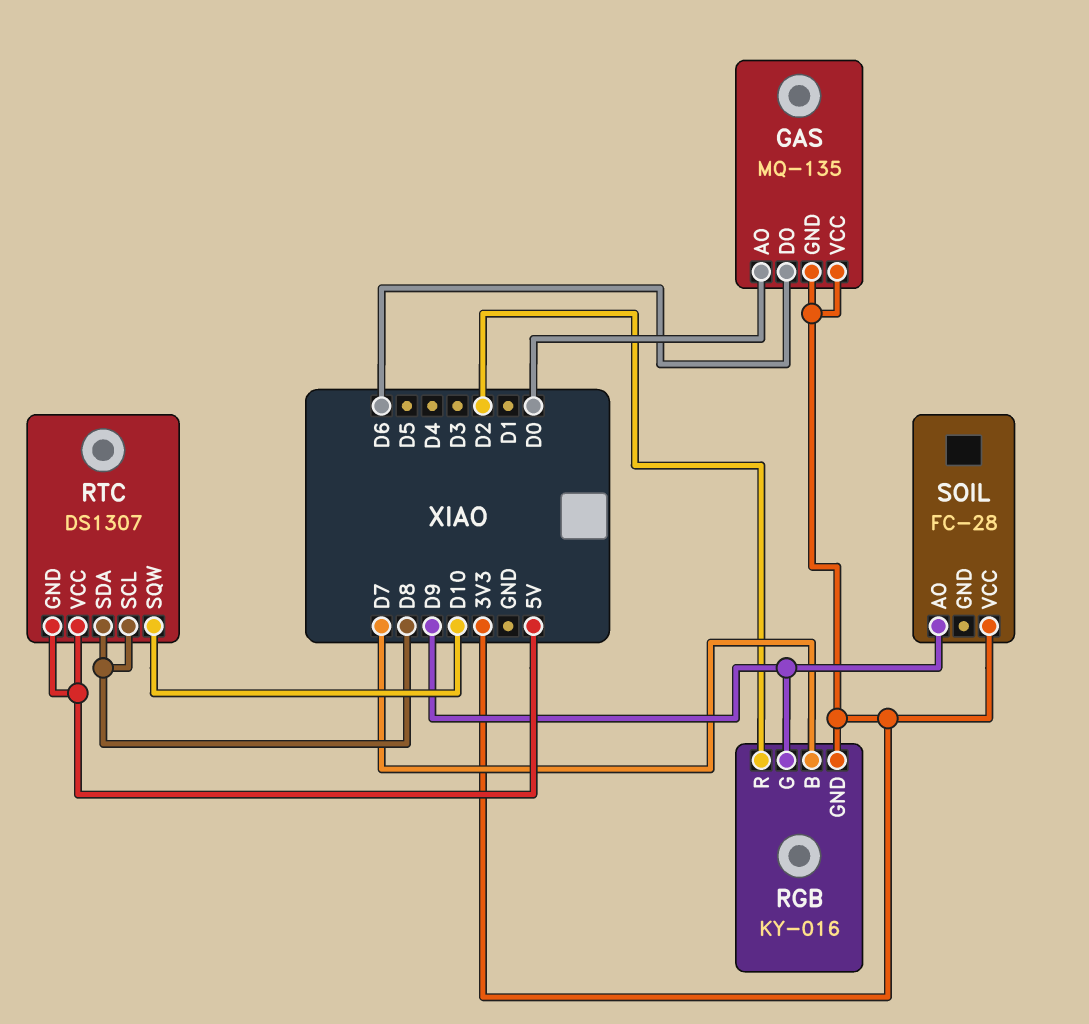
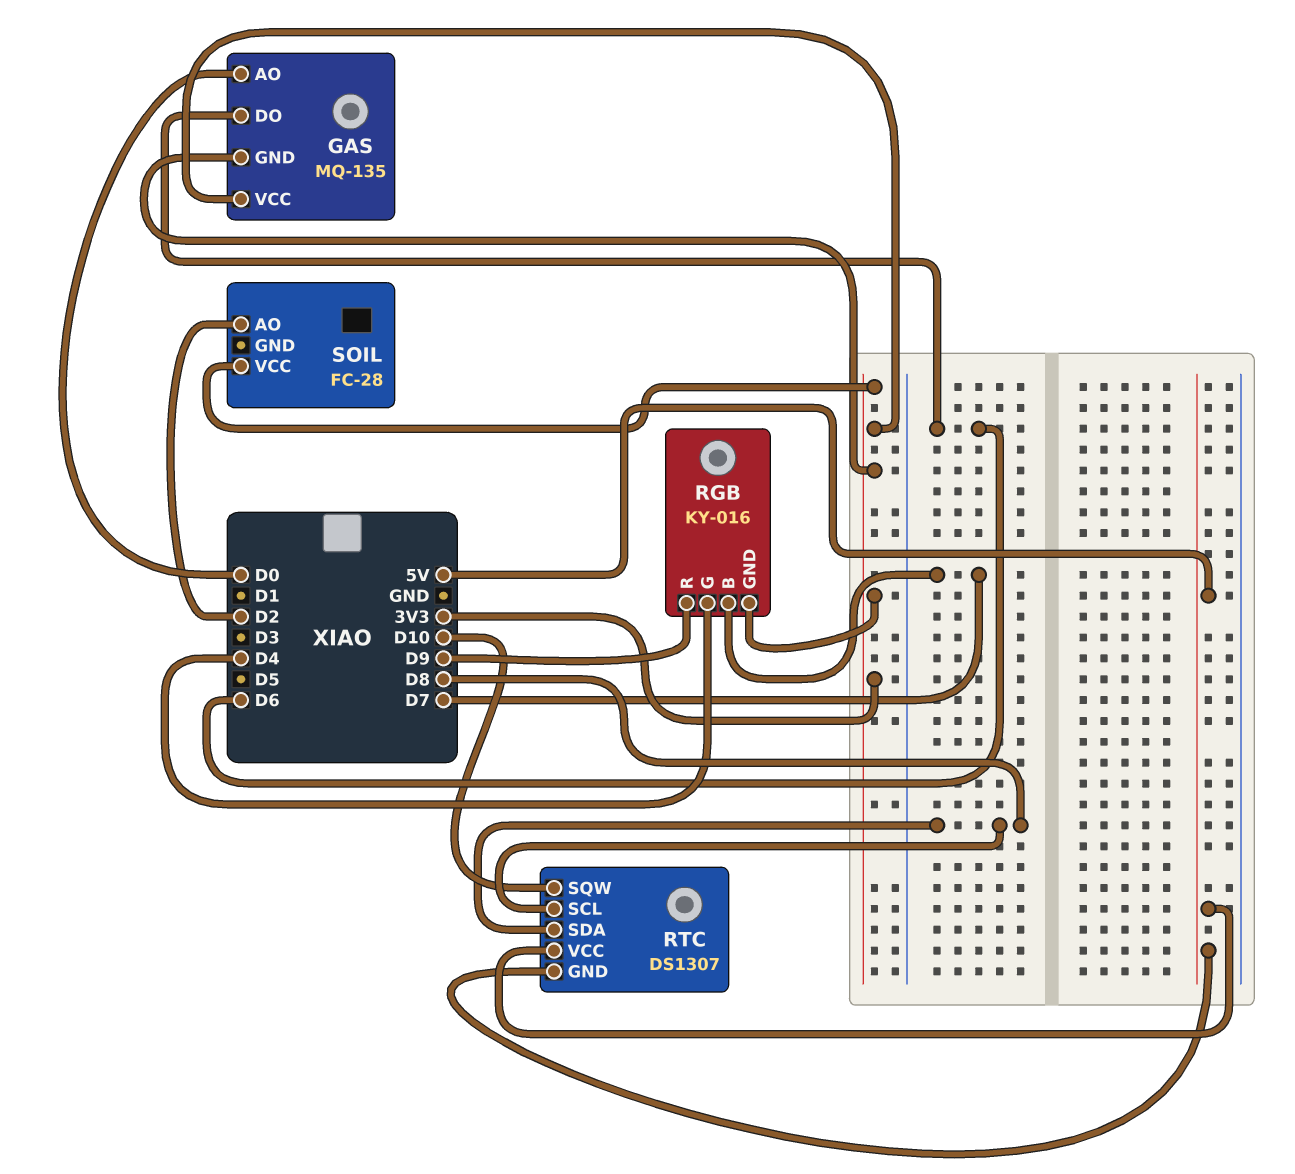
RGB pin G: D9 -> D4
RGB pin R: D2 -> D9
SOIL pin AO: D9 -> D2

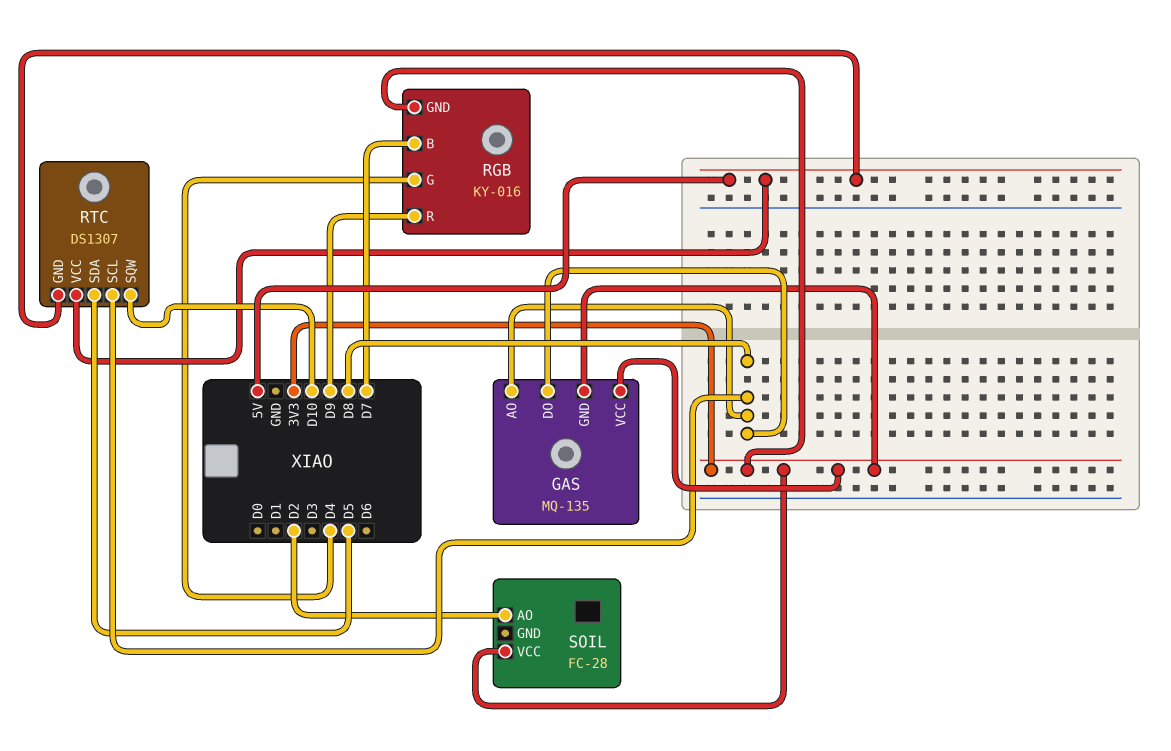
GAS pin AO: D0 -> D8
GAS pin DO: D6 -> D8
RTC pin SDA: D8 -> D5

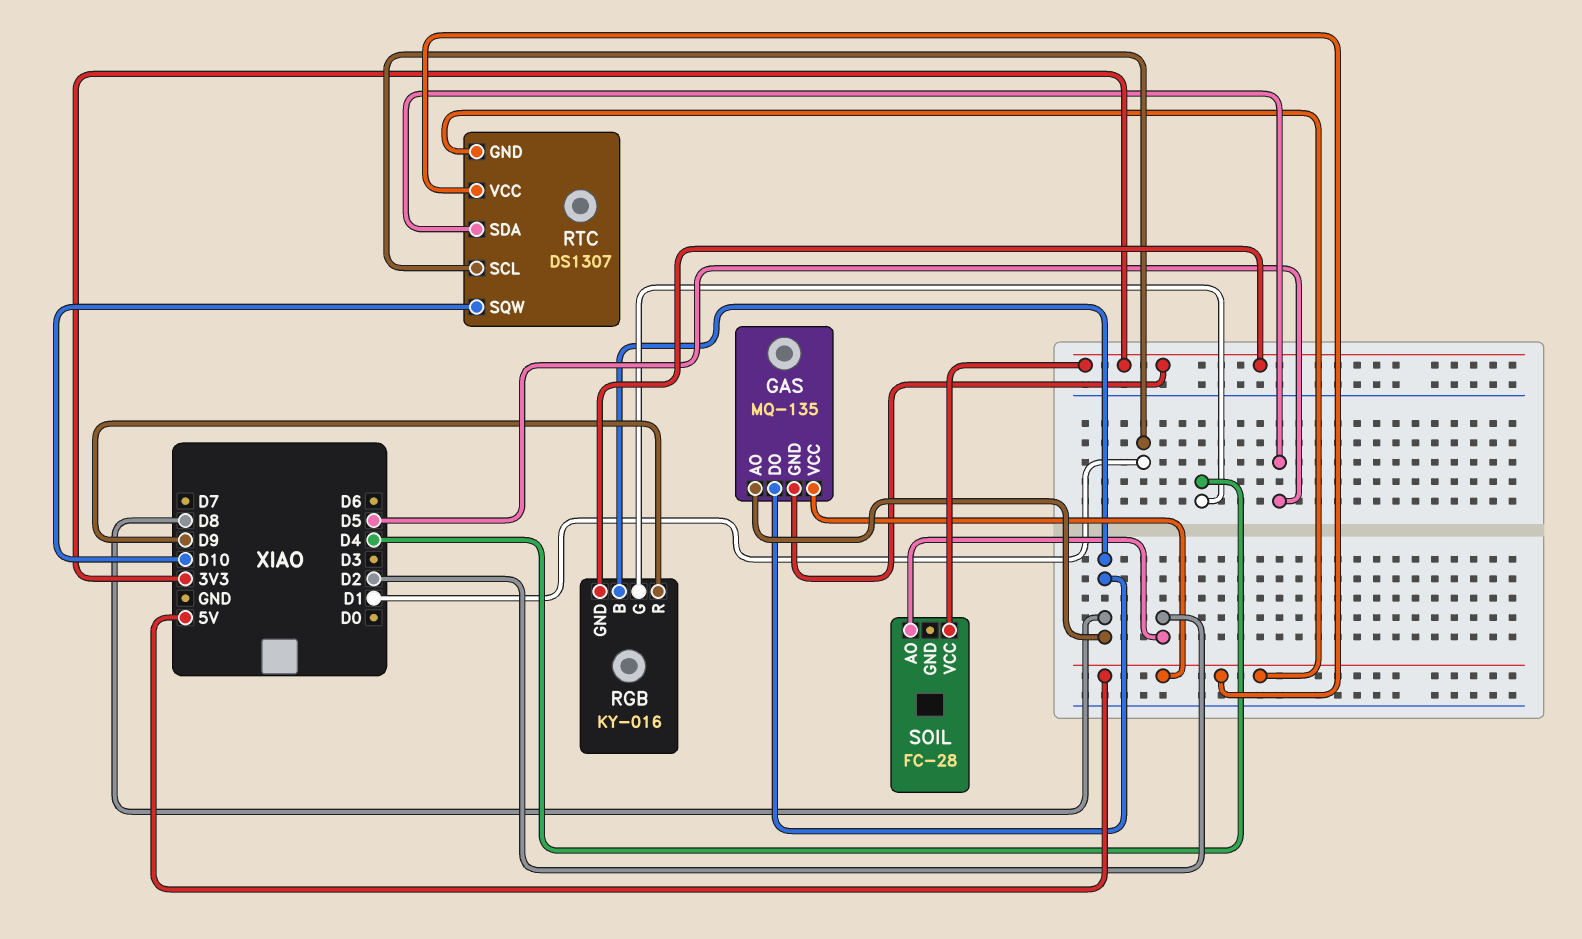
GAS pin VCC: 3V3 -> 5V
RGB pin B: D7 -> D8
RTC pin SCL: D8 -> D1

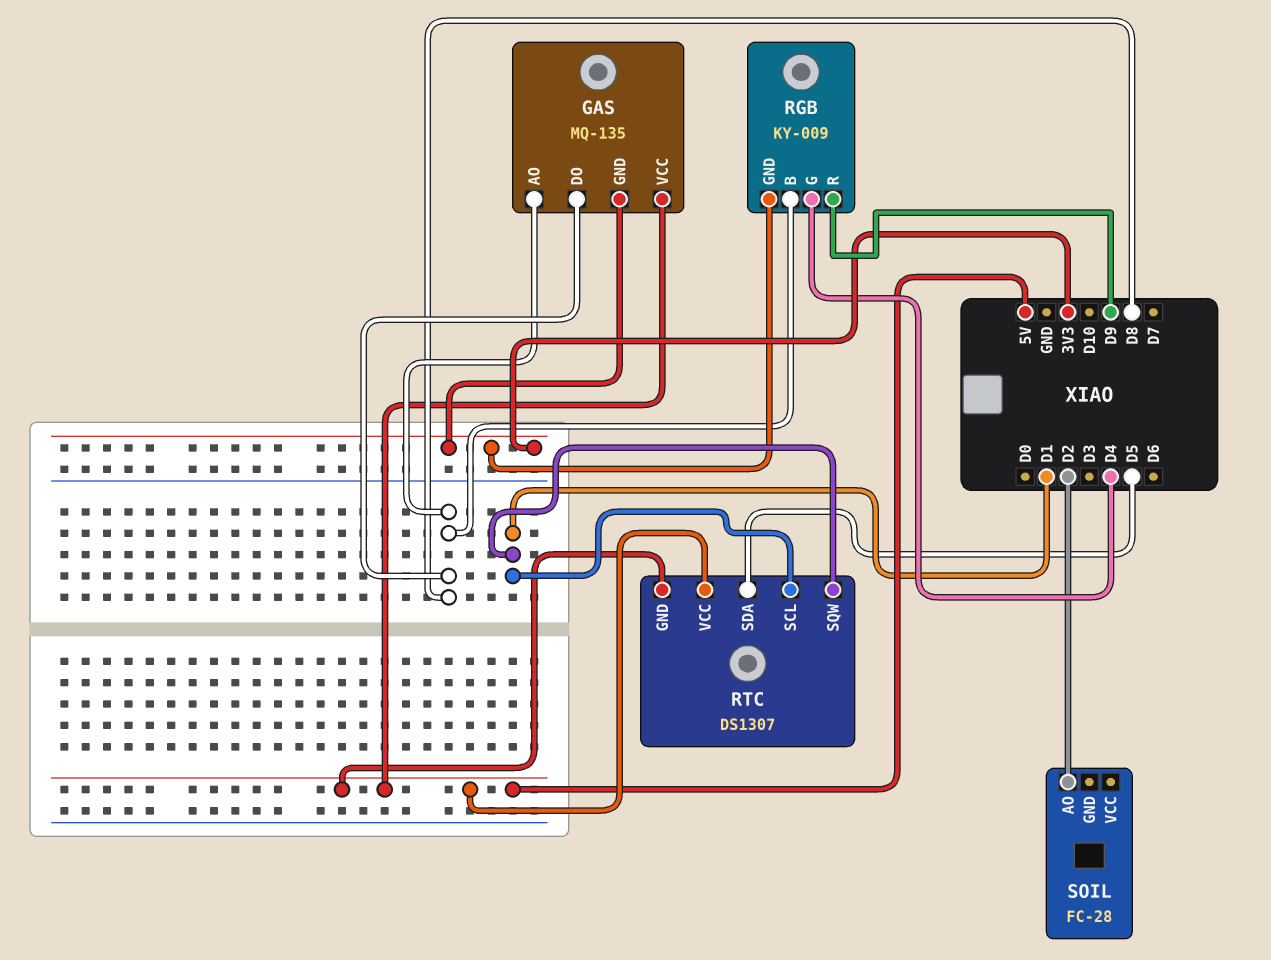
RGB: KY-016 -> KY-009
RTC pin SQW: D10 -> D1
SOIL pin VCC: 3V3 -> none

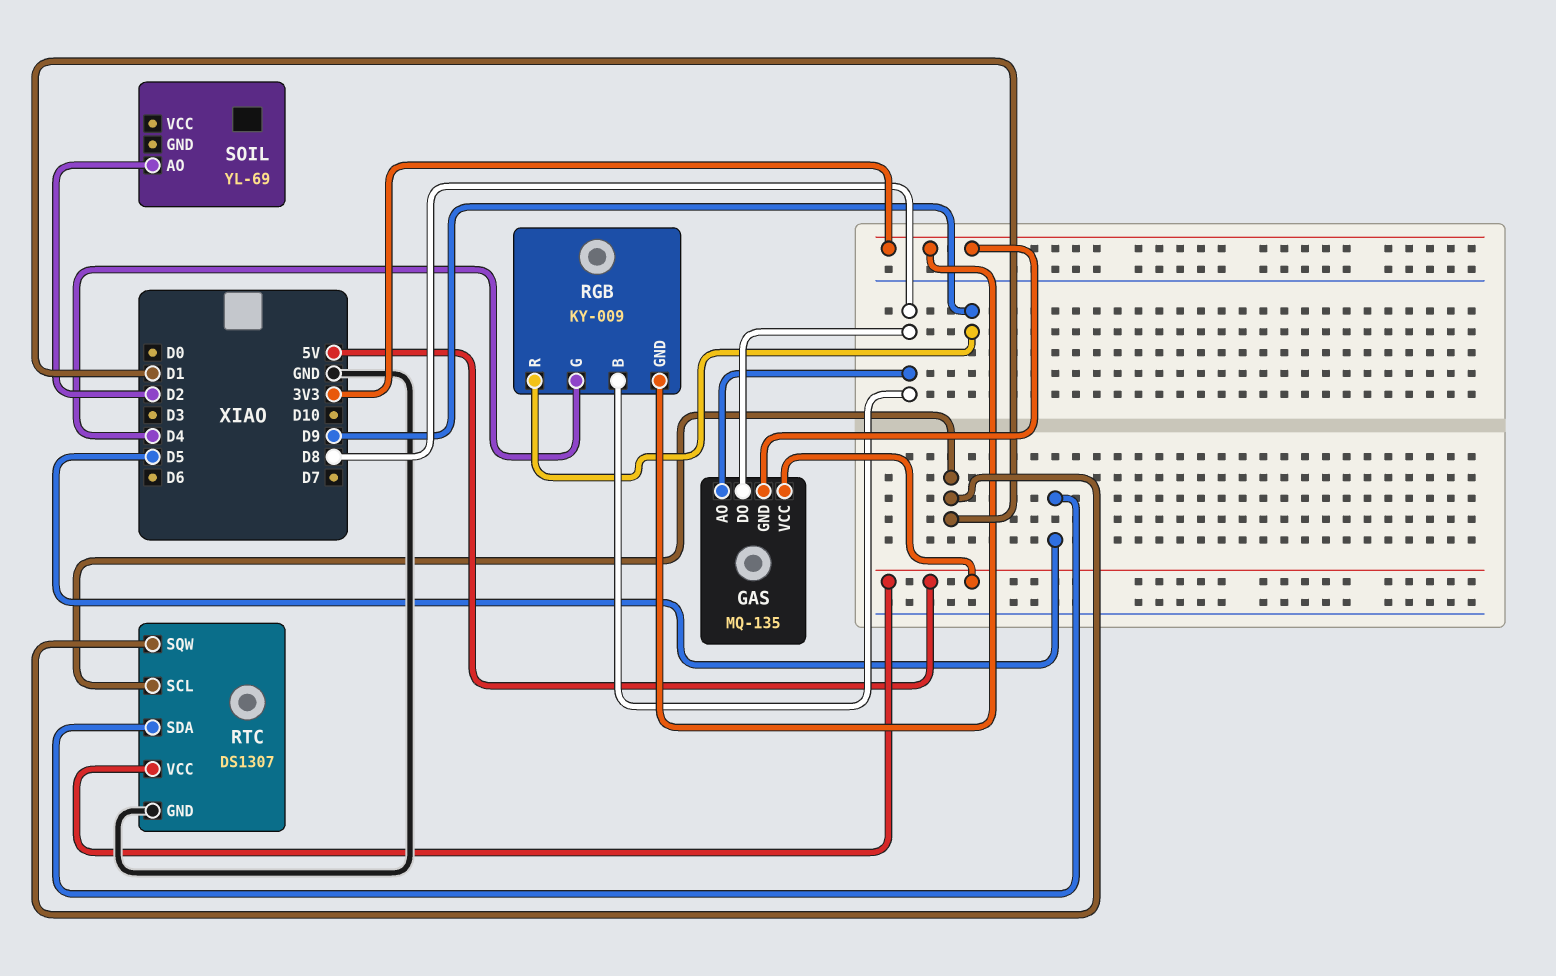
RTC pin GND: 5V -> GND
SOIL: FC-28 -> YL-69

